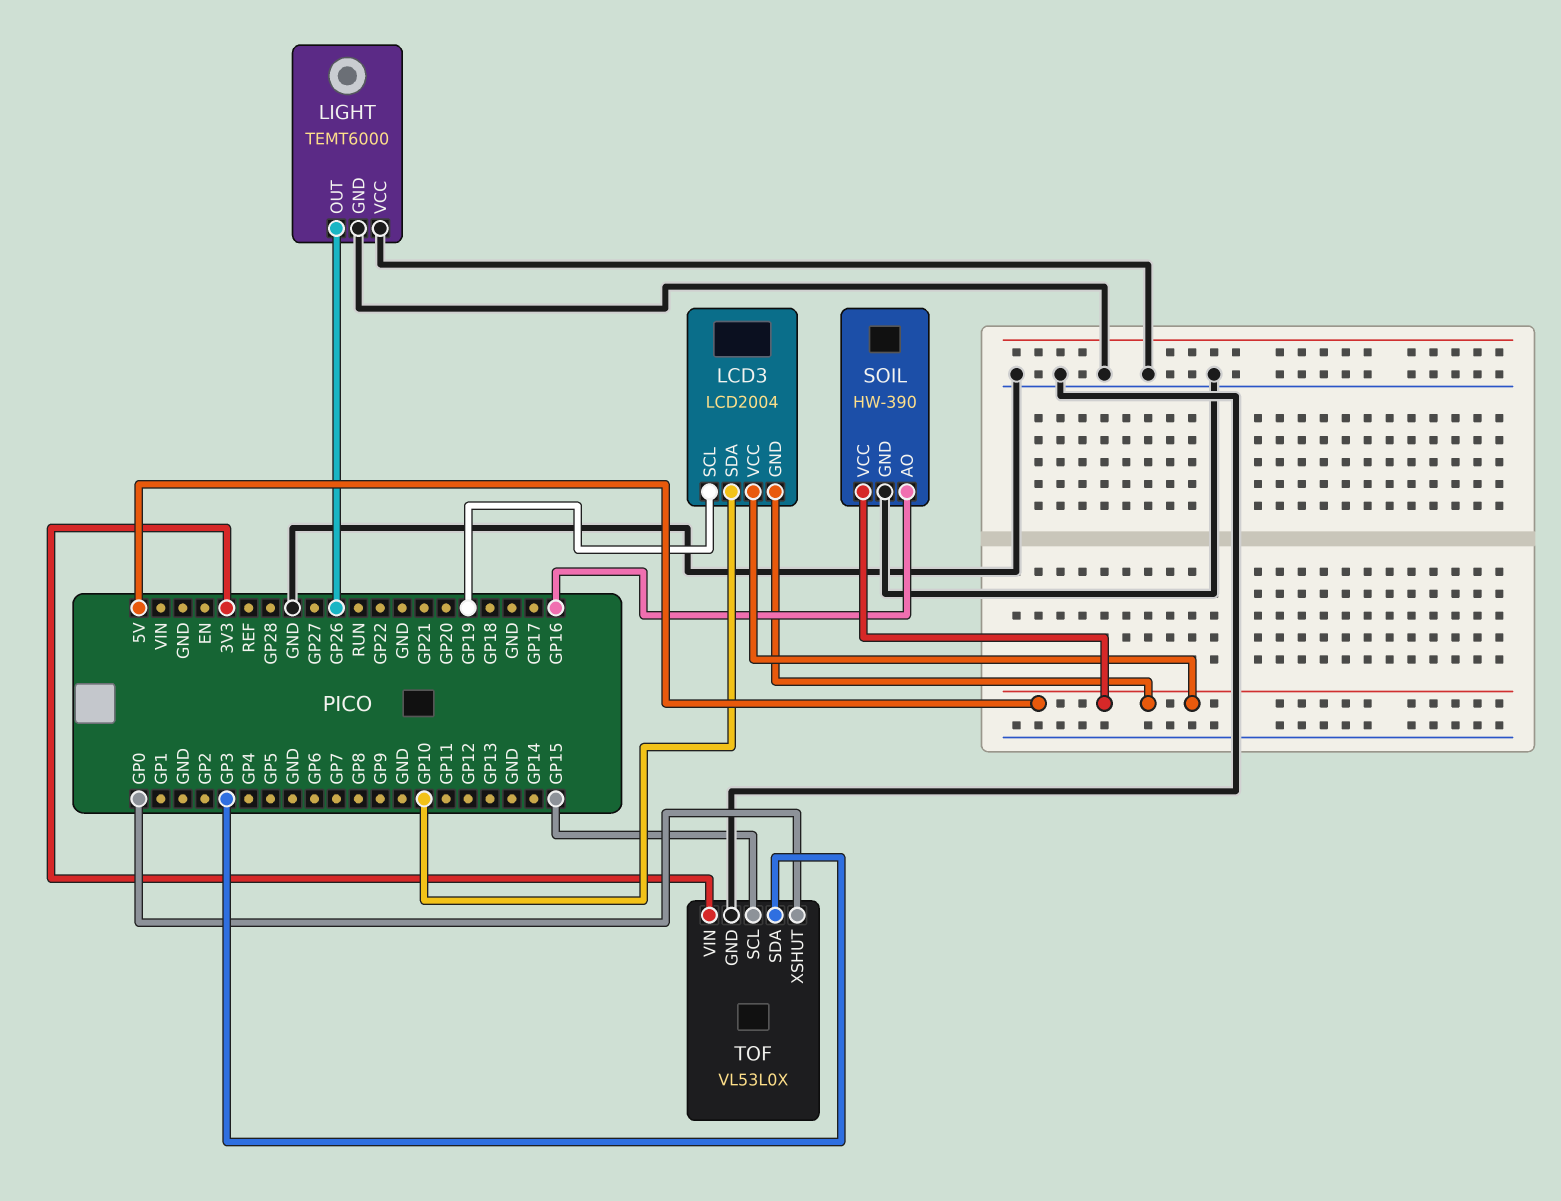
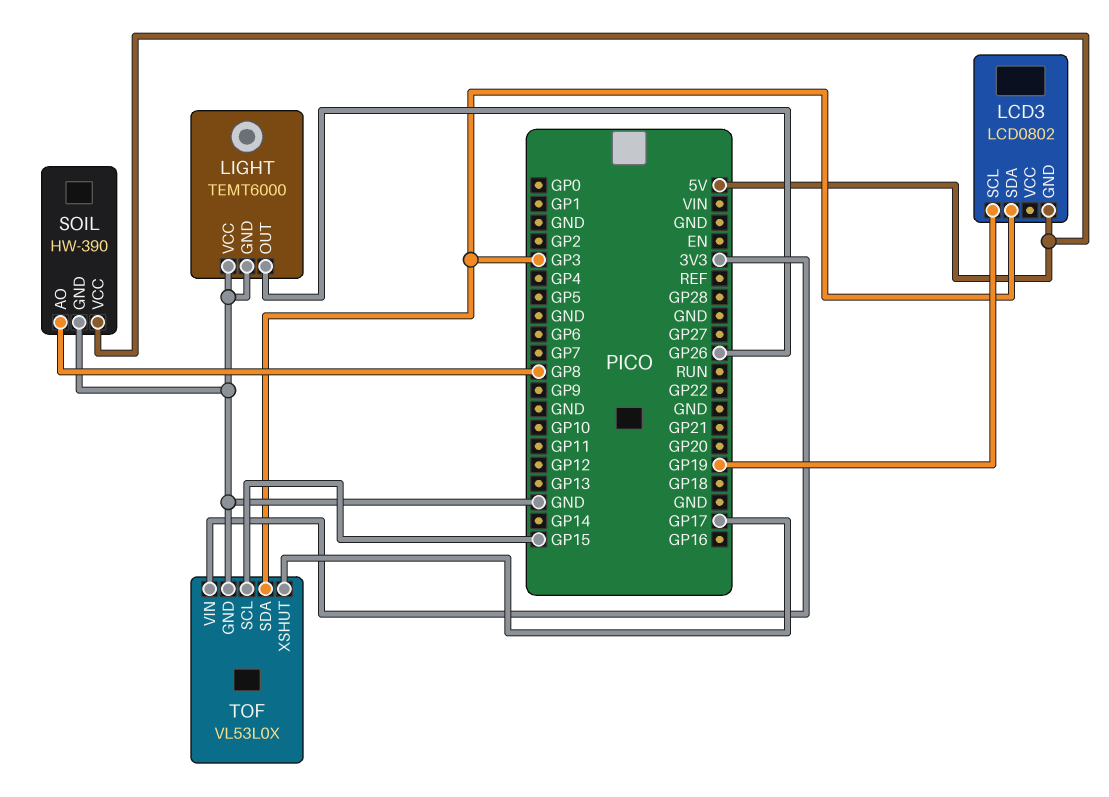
LCD3: LCD2004 -> LCD0802
LCD3 pin SDA: GP10 -> GP3
LCD3 pin VCC: 5V -> none
SOIL pin AO: GP16 -> GP8
TOF pin XSHUT: GP0 -> GP17

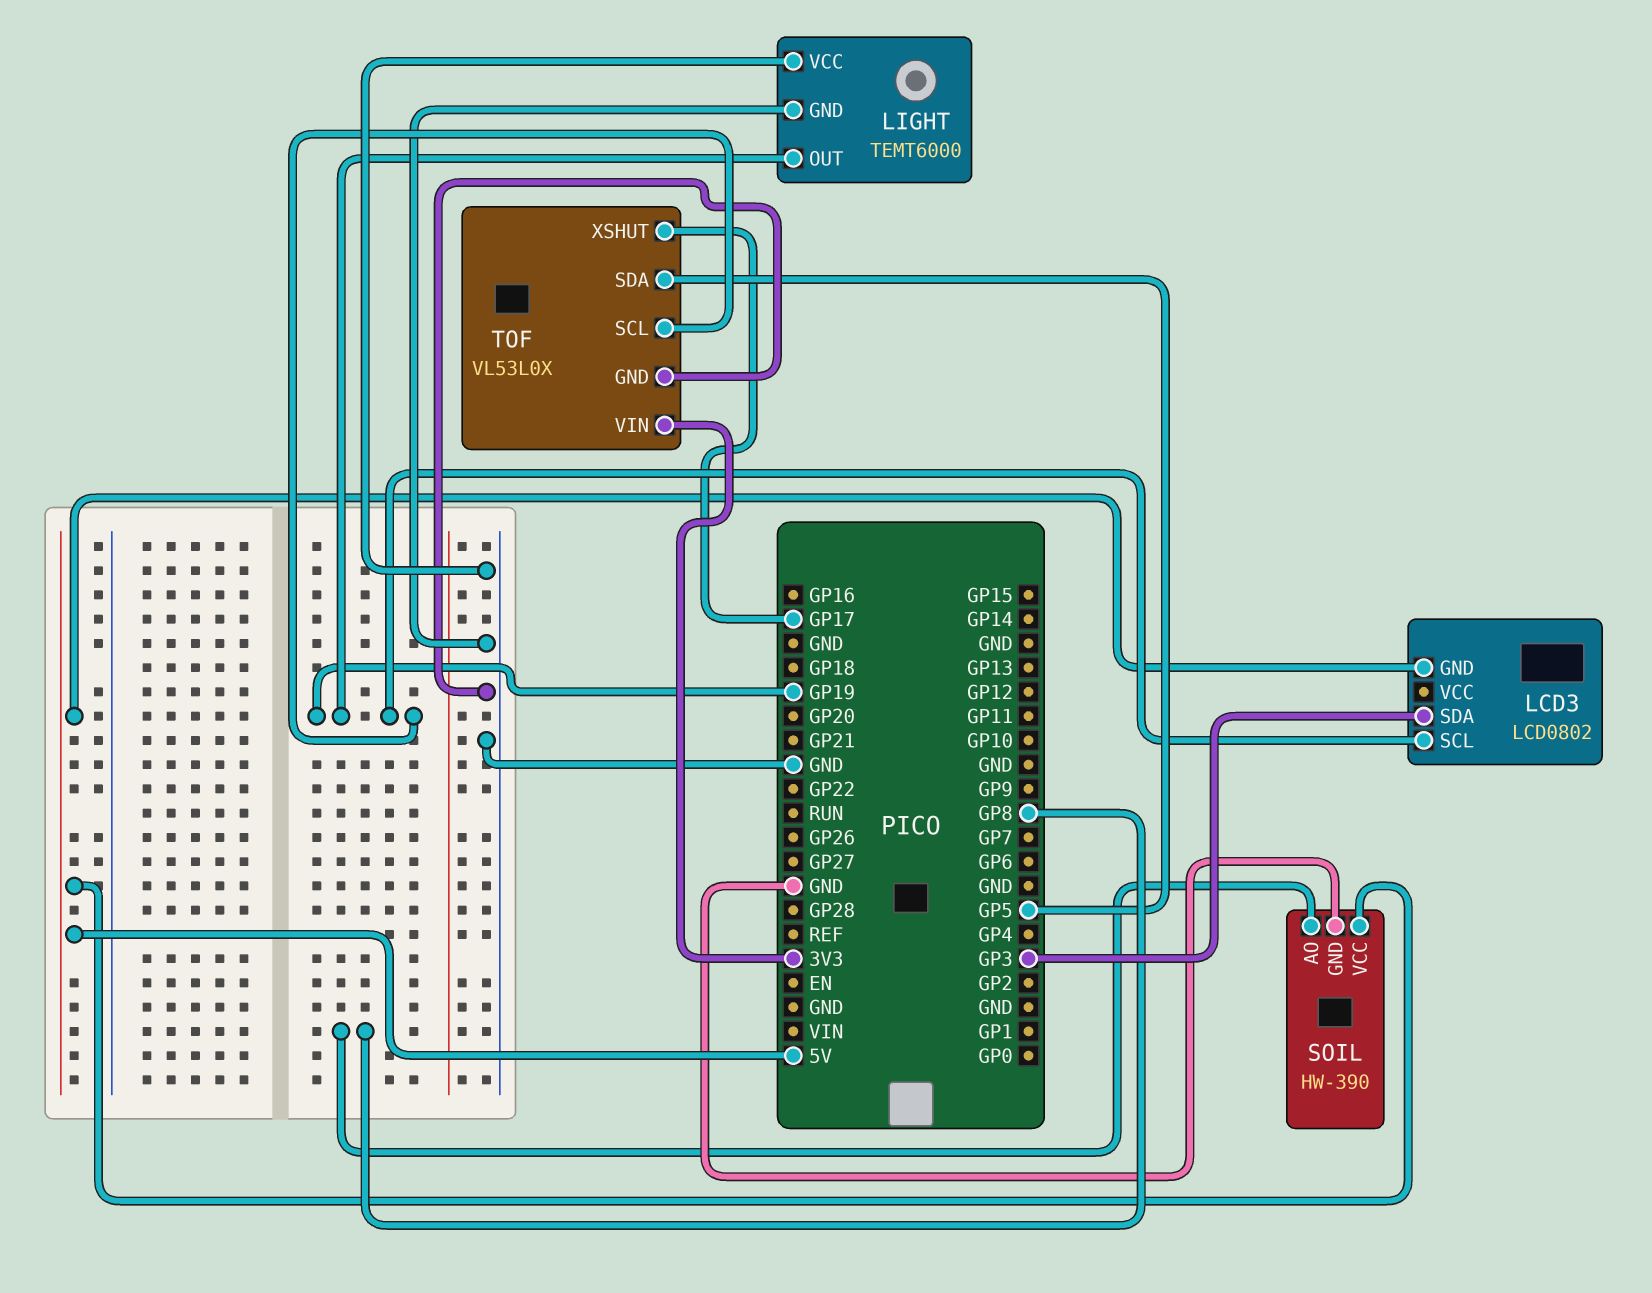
LIGHT pin OUT: GP26 -> GP19
TOF pin SCL: GP15 -> GP19
TOF pin SDA: GP3 -> GP5

